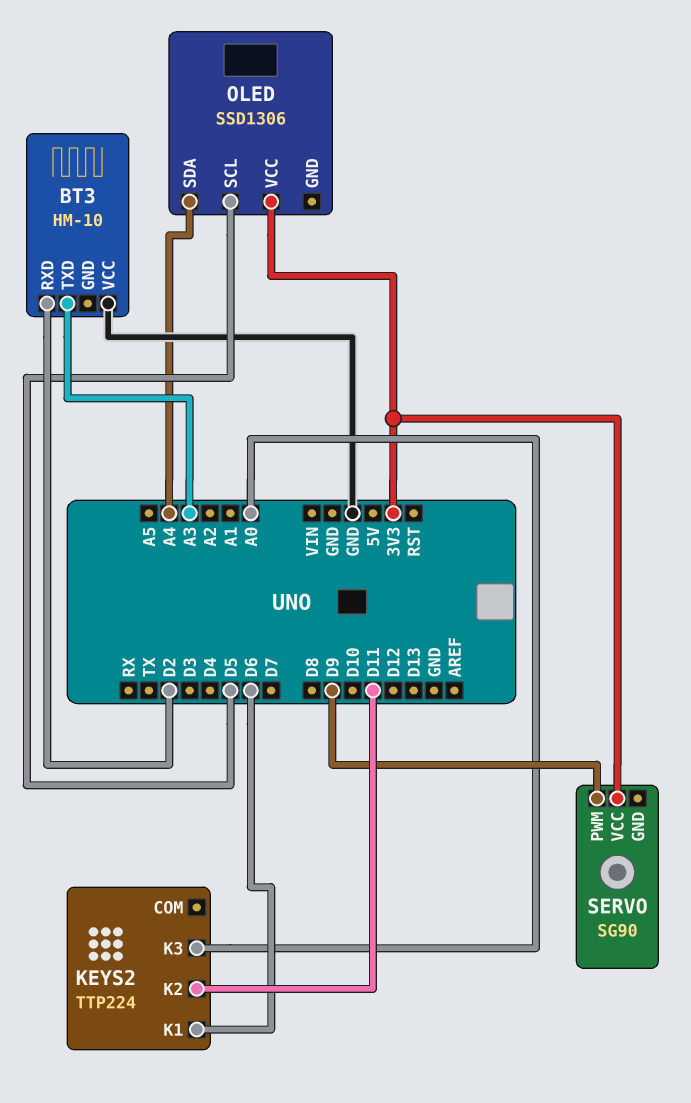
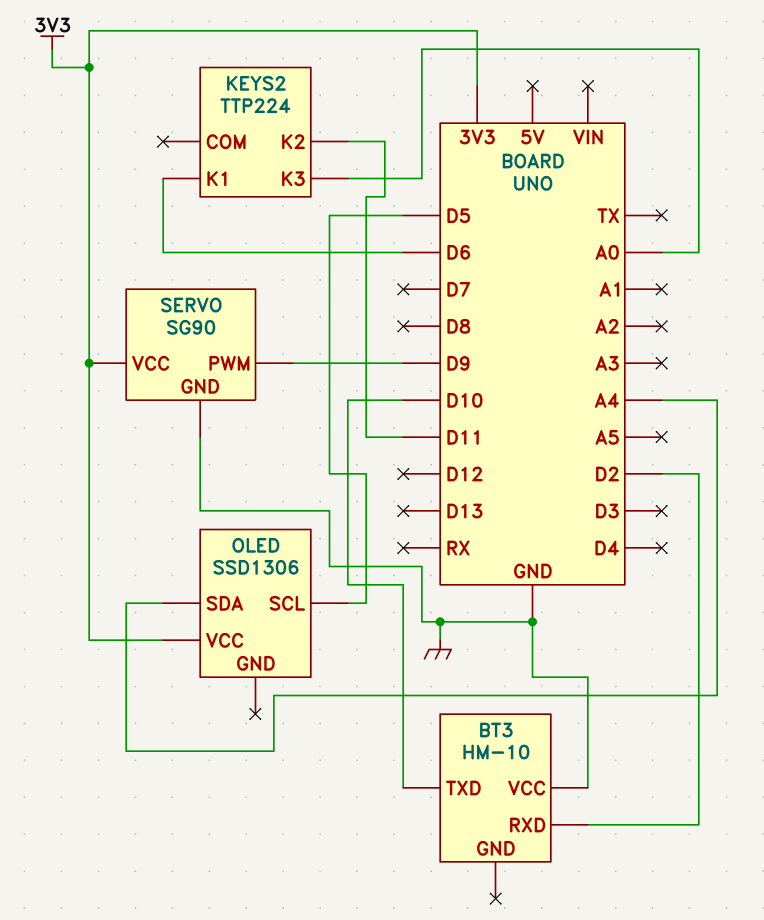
BT3 pin TXD: A3 -> D10
SERVO pin GND: none -> GND

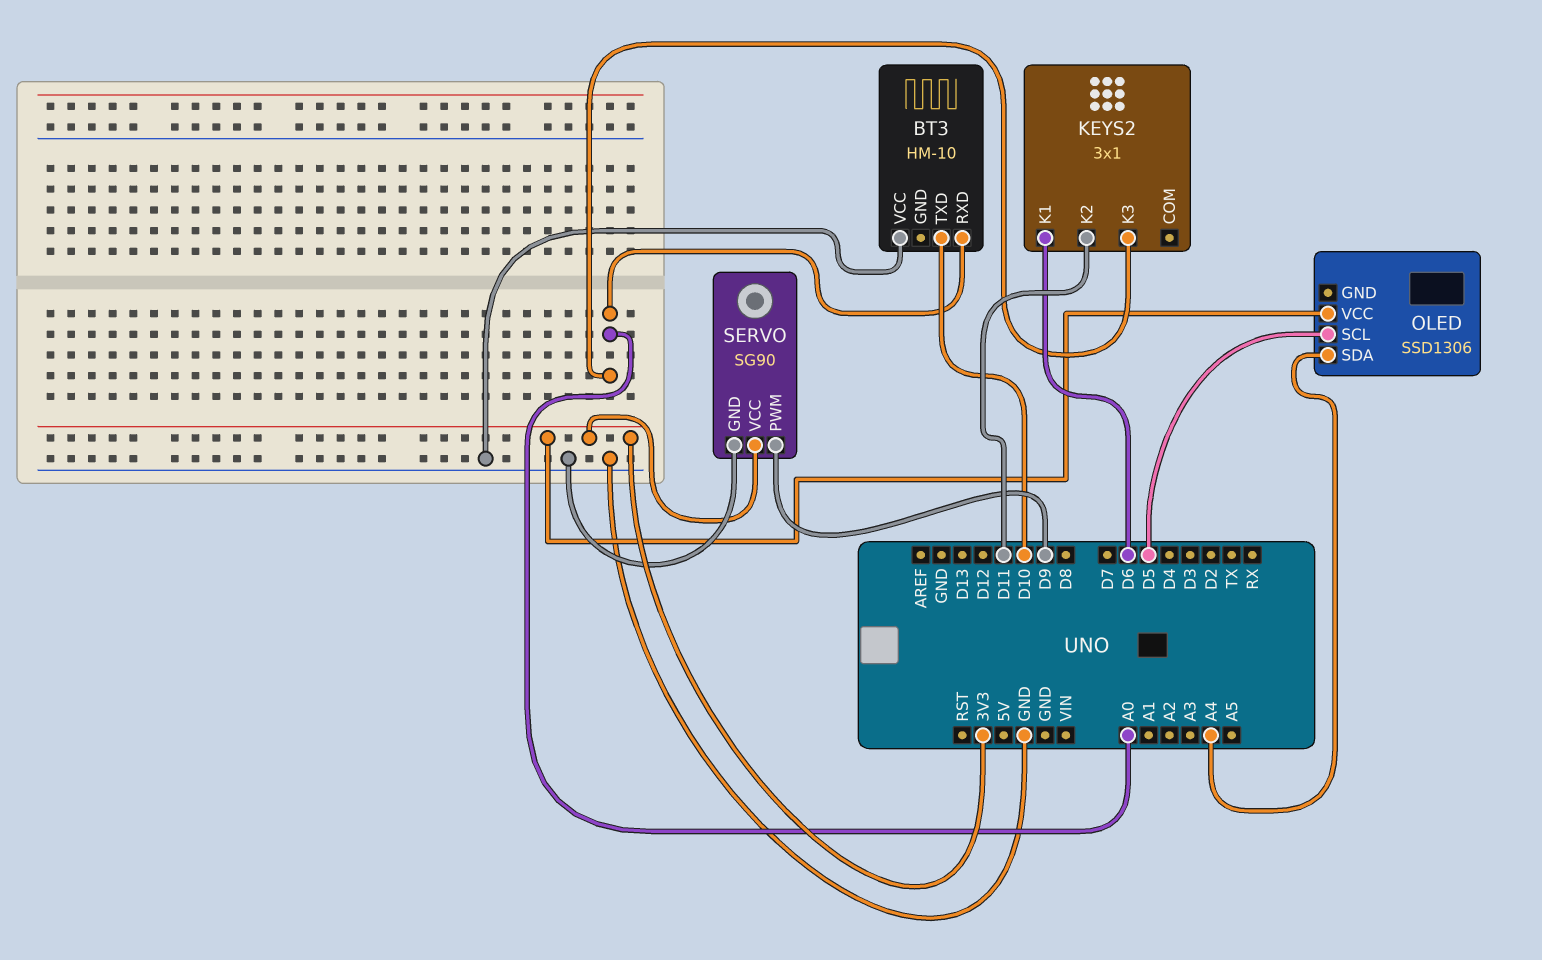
BT3 pin RXD: D2 -> A0
KEYS2: TTP224 -> 3x1

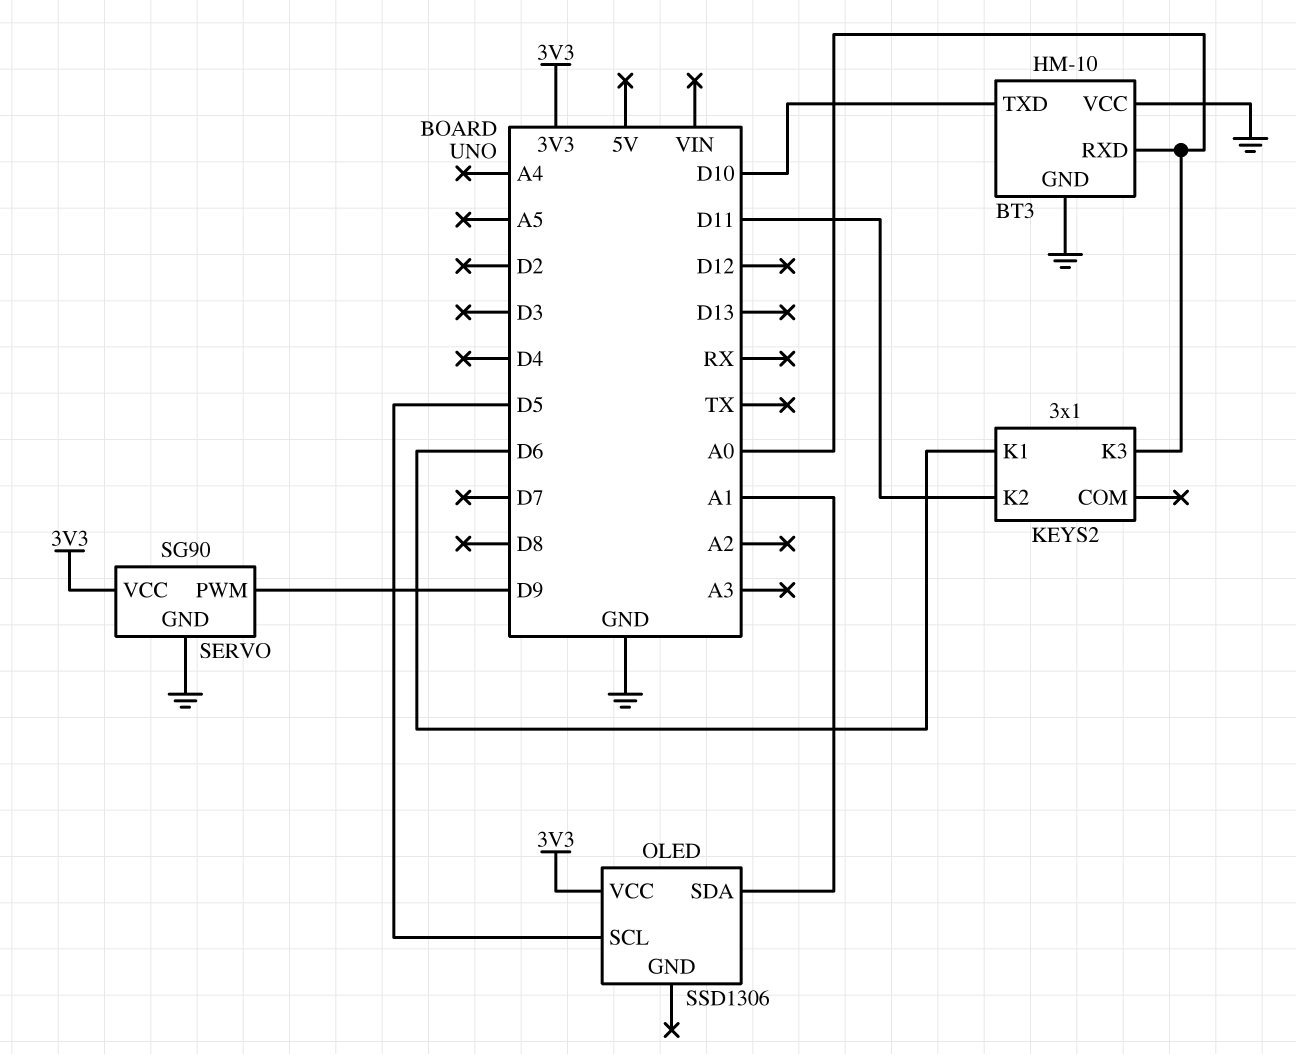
BT3 pin GND: none -> GND
OLED pin SDA: A4 -> A1

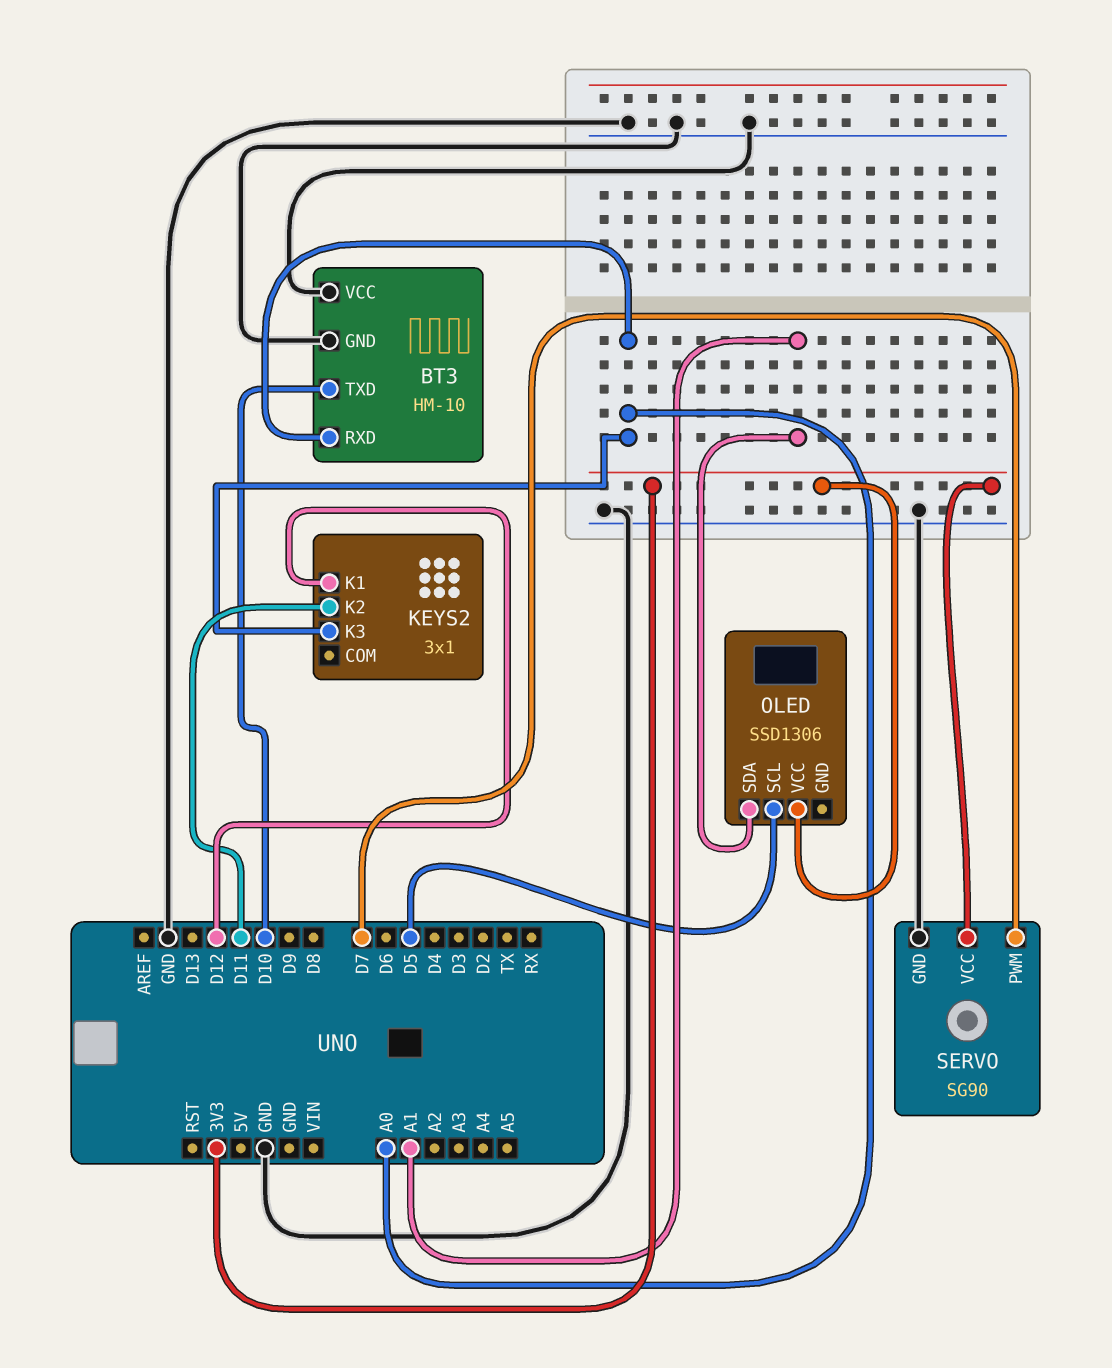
KEYS2 pin K1: D6 -> D12
SERVO pin PWM: D9 -> D7

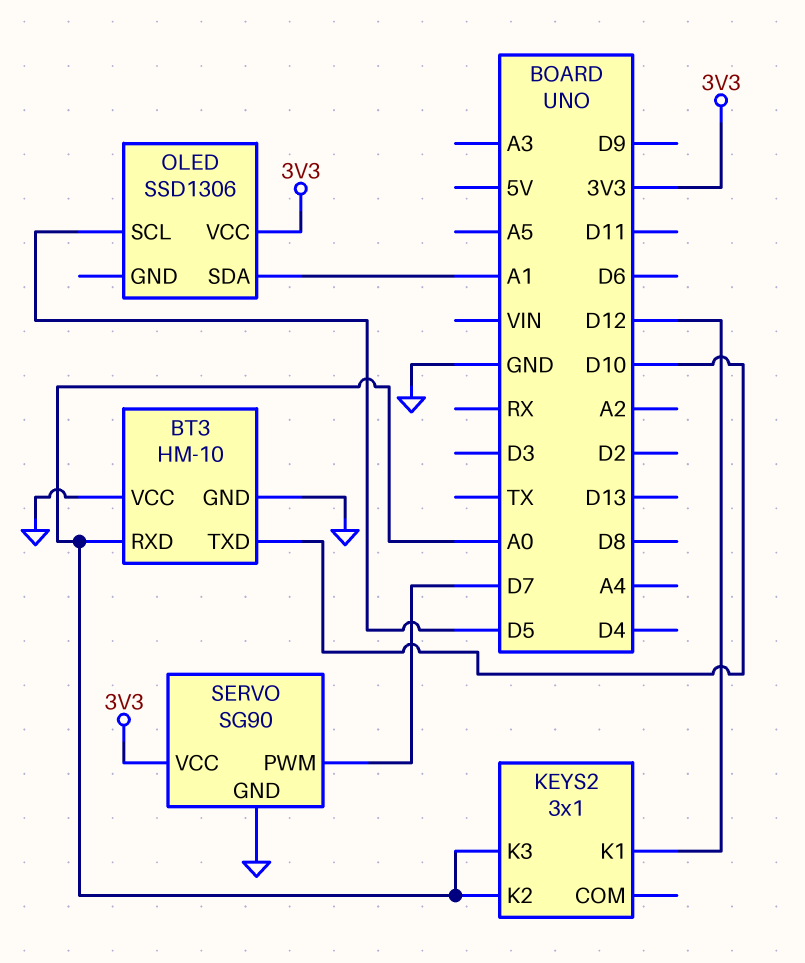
KEYS2 pin K2: D11 -> A0

